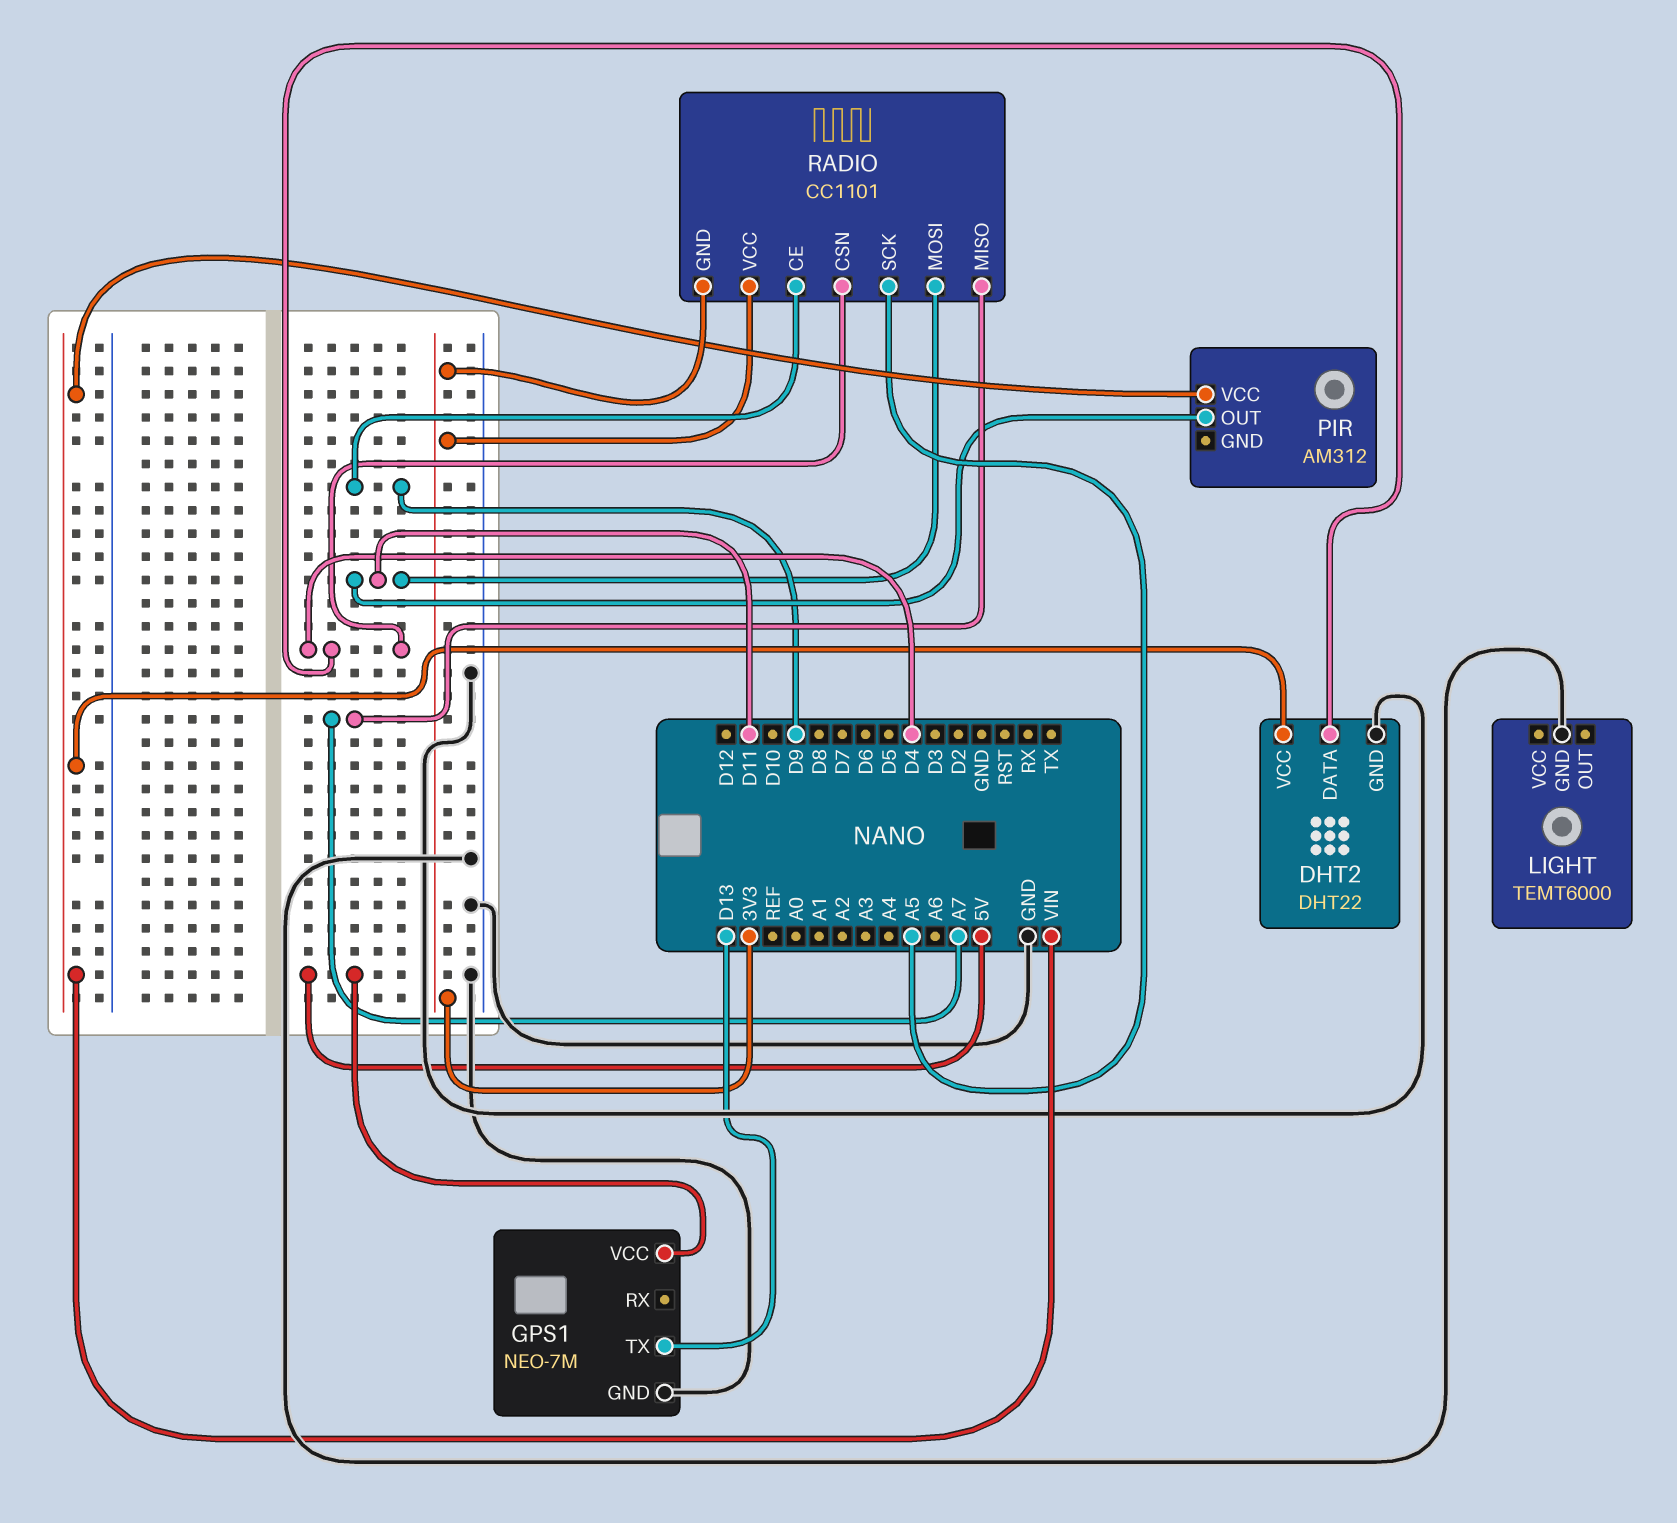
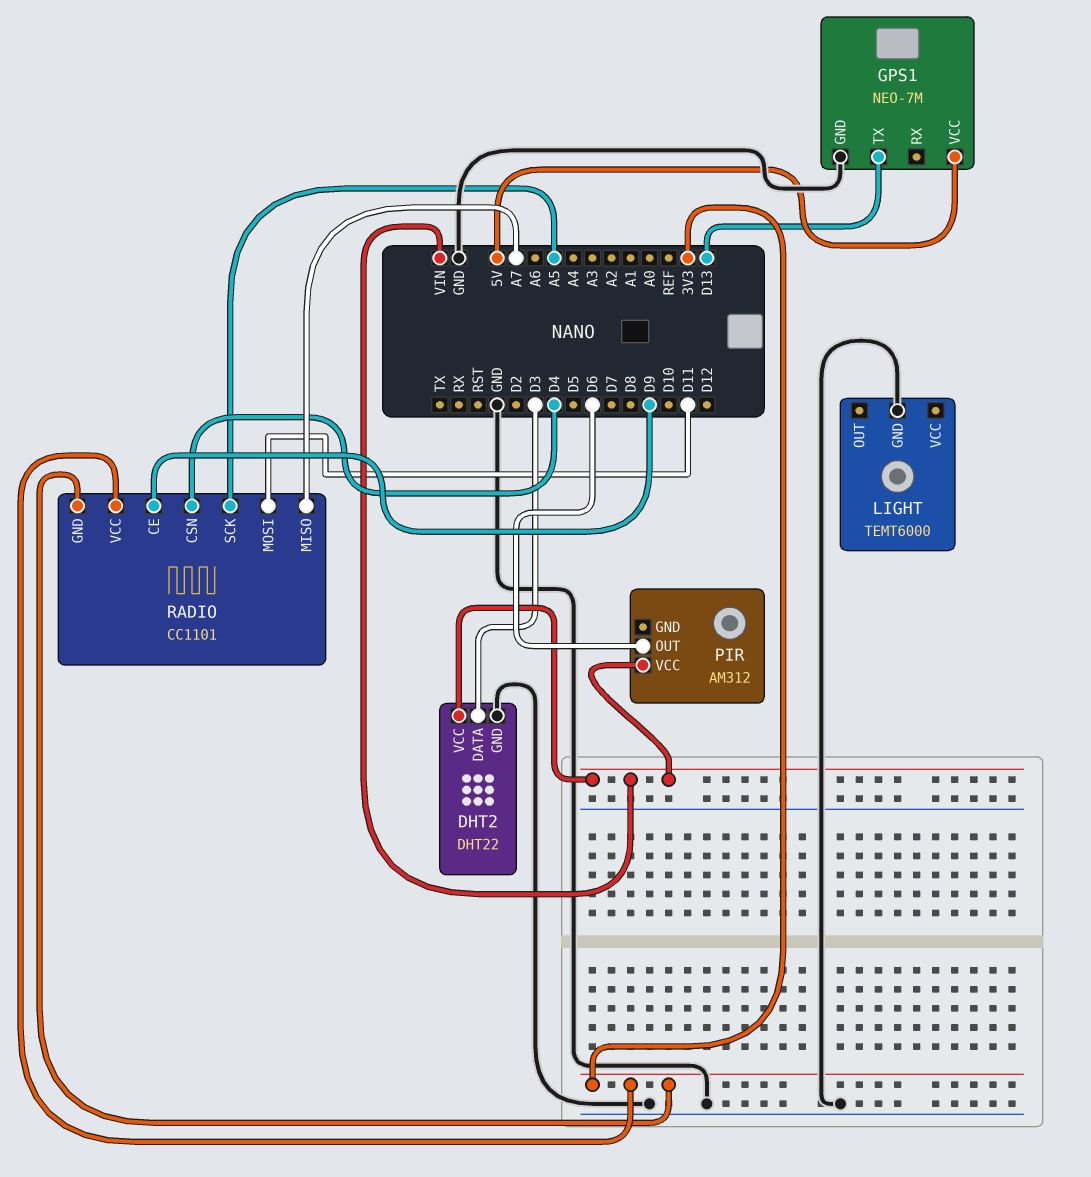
DHT2 pin DATA: D4 -> D3
PIR pin OUT: D11 -> D6

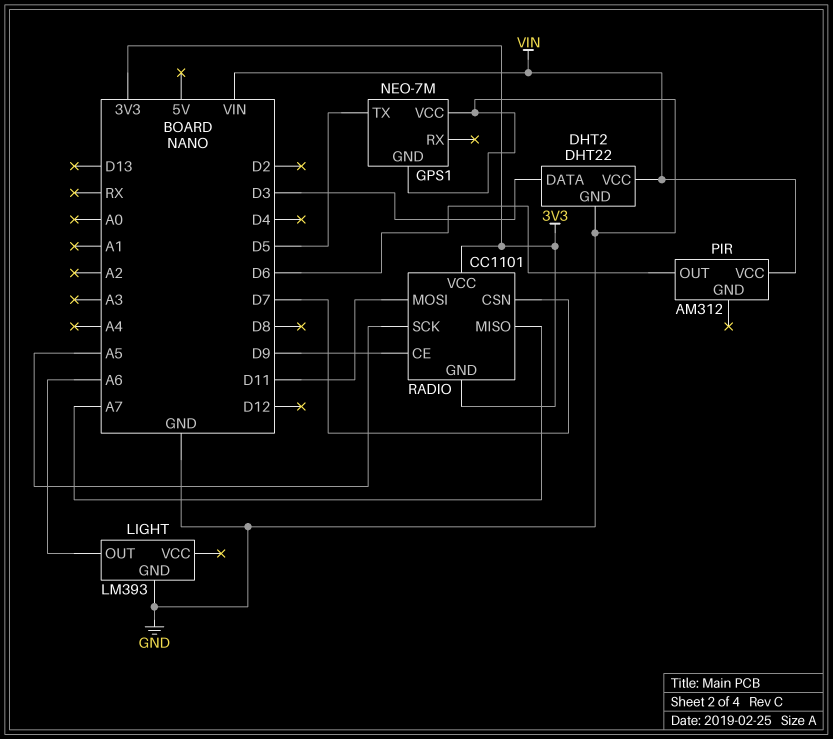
GPS1 pin TX: D13 -> D5
GPS1 pin VCC: 5V -> GND
LIGHT: TEMT6000 -> LM393
LIGHT pin OUT: none -> A6
RADIO pin CSN: D4 -> D7

